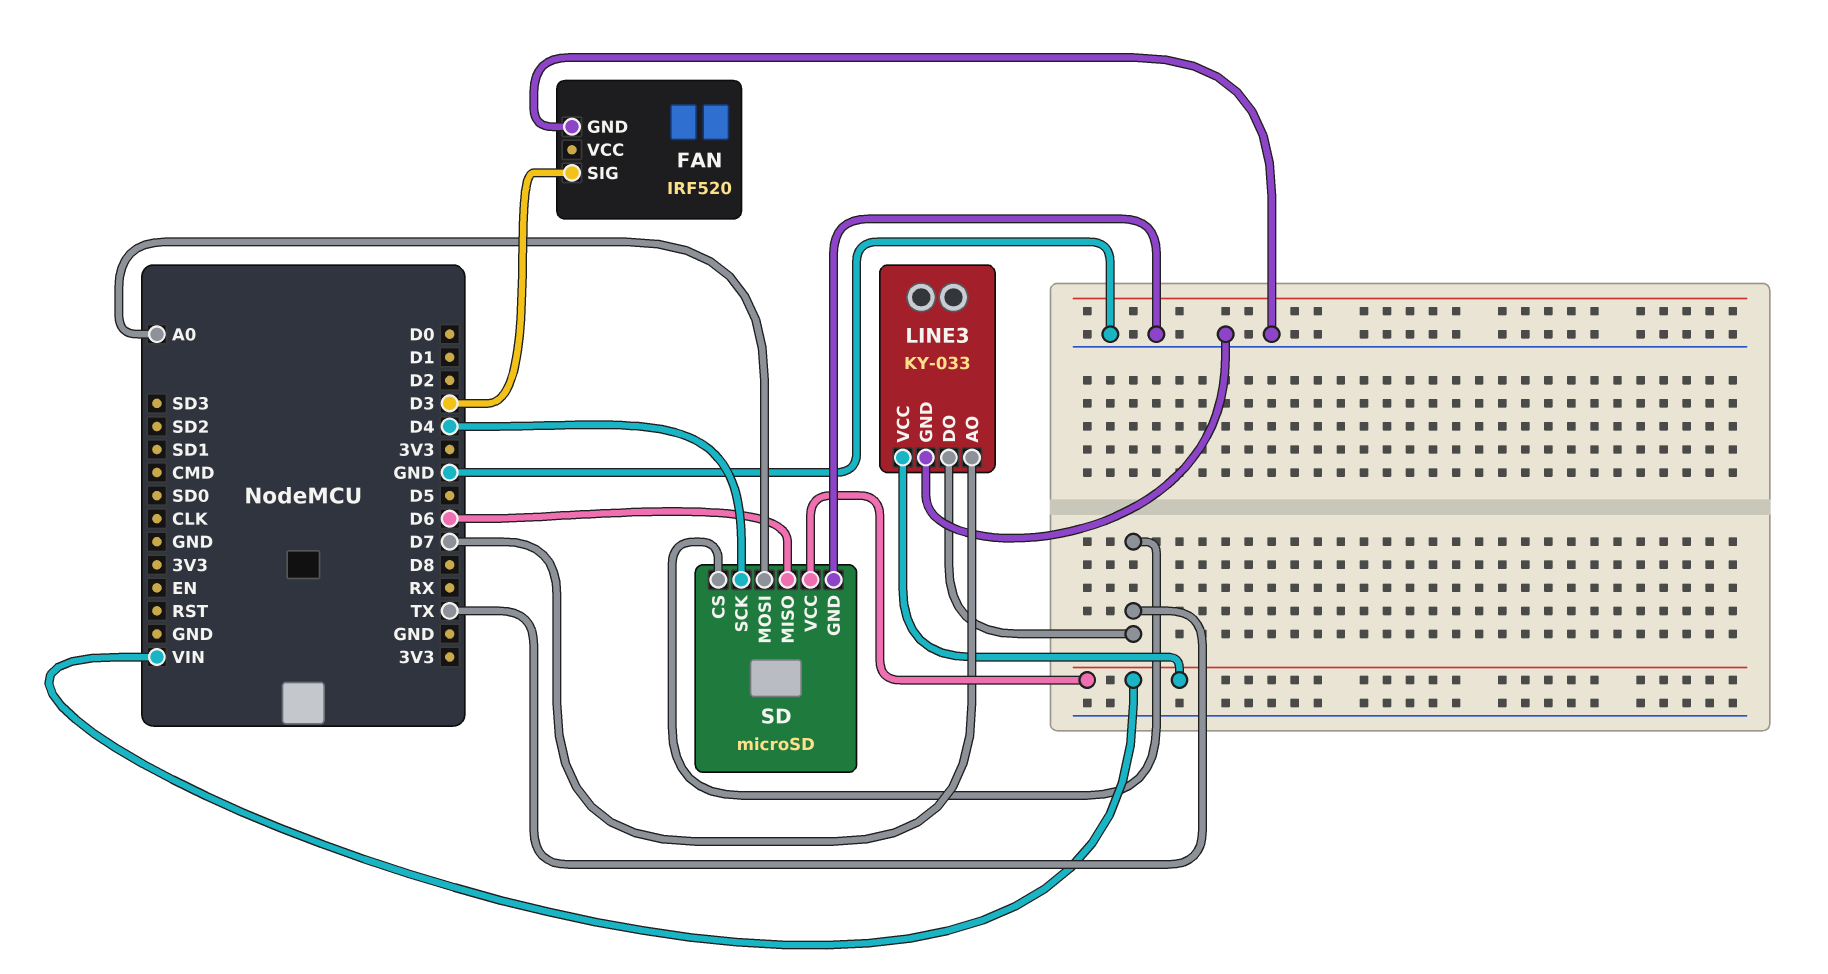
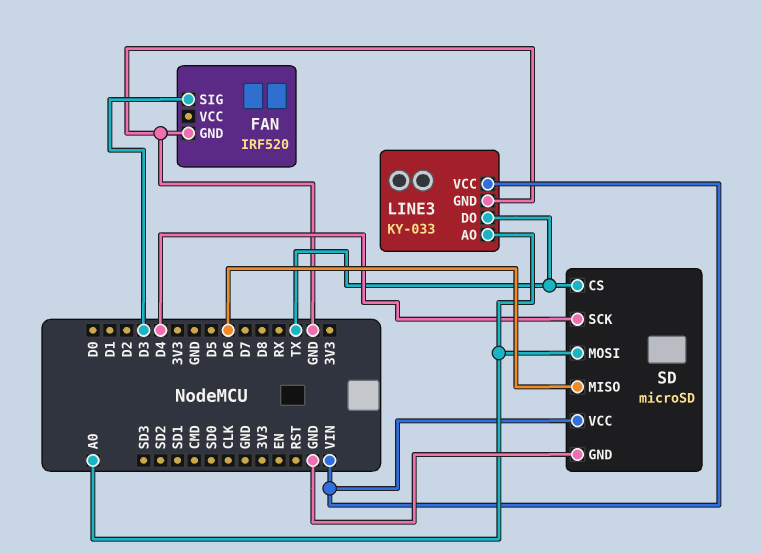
LINE3 pin AO: D7 -> A0

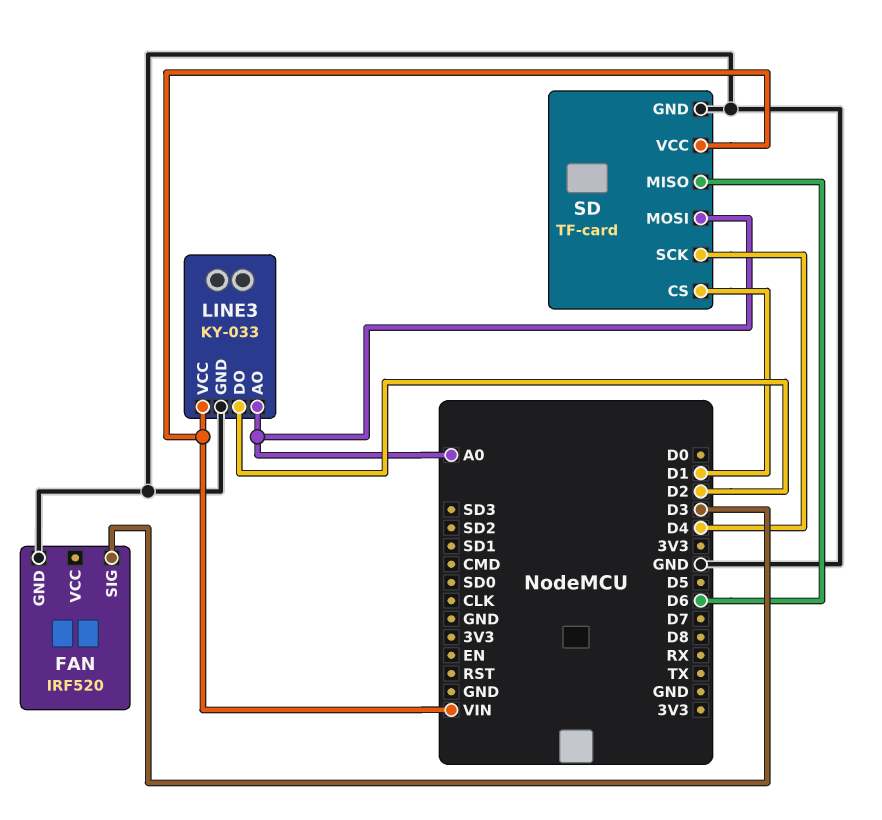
LINE3 pin DO: TX -> D2
SD: microSD -> TF-card
SD pin CS: TX -> D1

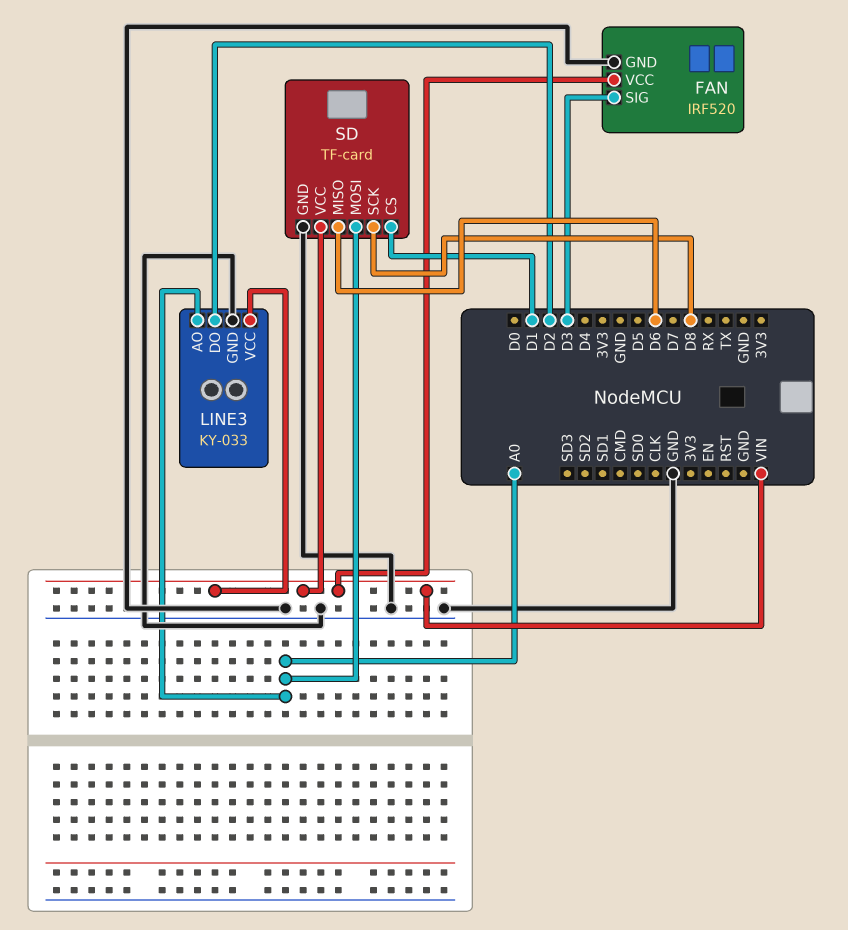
FAN pin VCC: none -> VIN
SD pin SCK: D4 -> D8

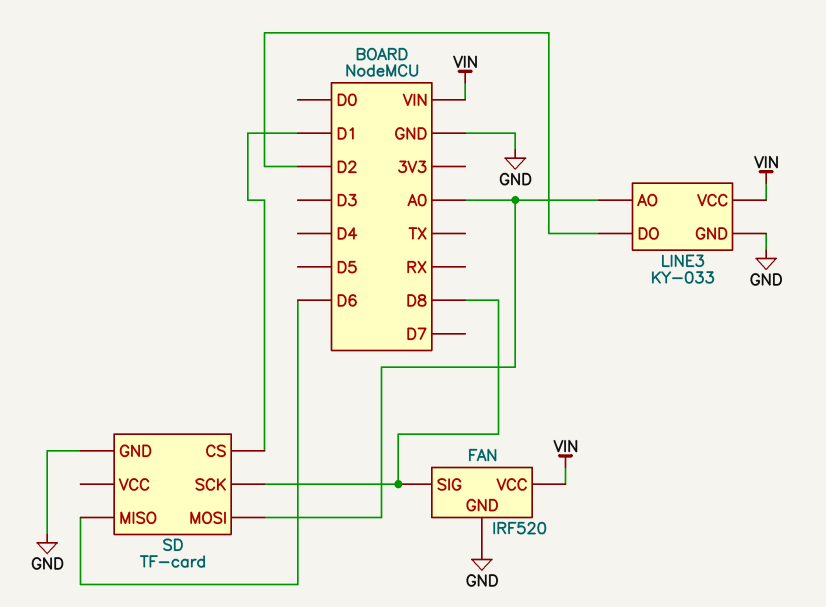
FAN pin SIG: D3 -> D8
SD pin VCC: VIN -> none

